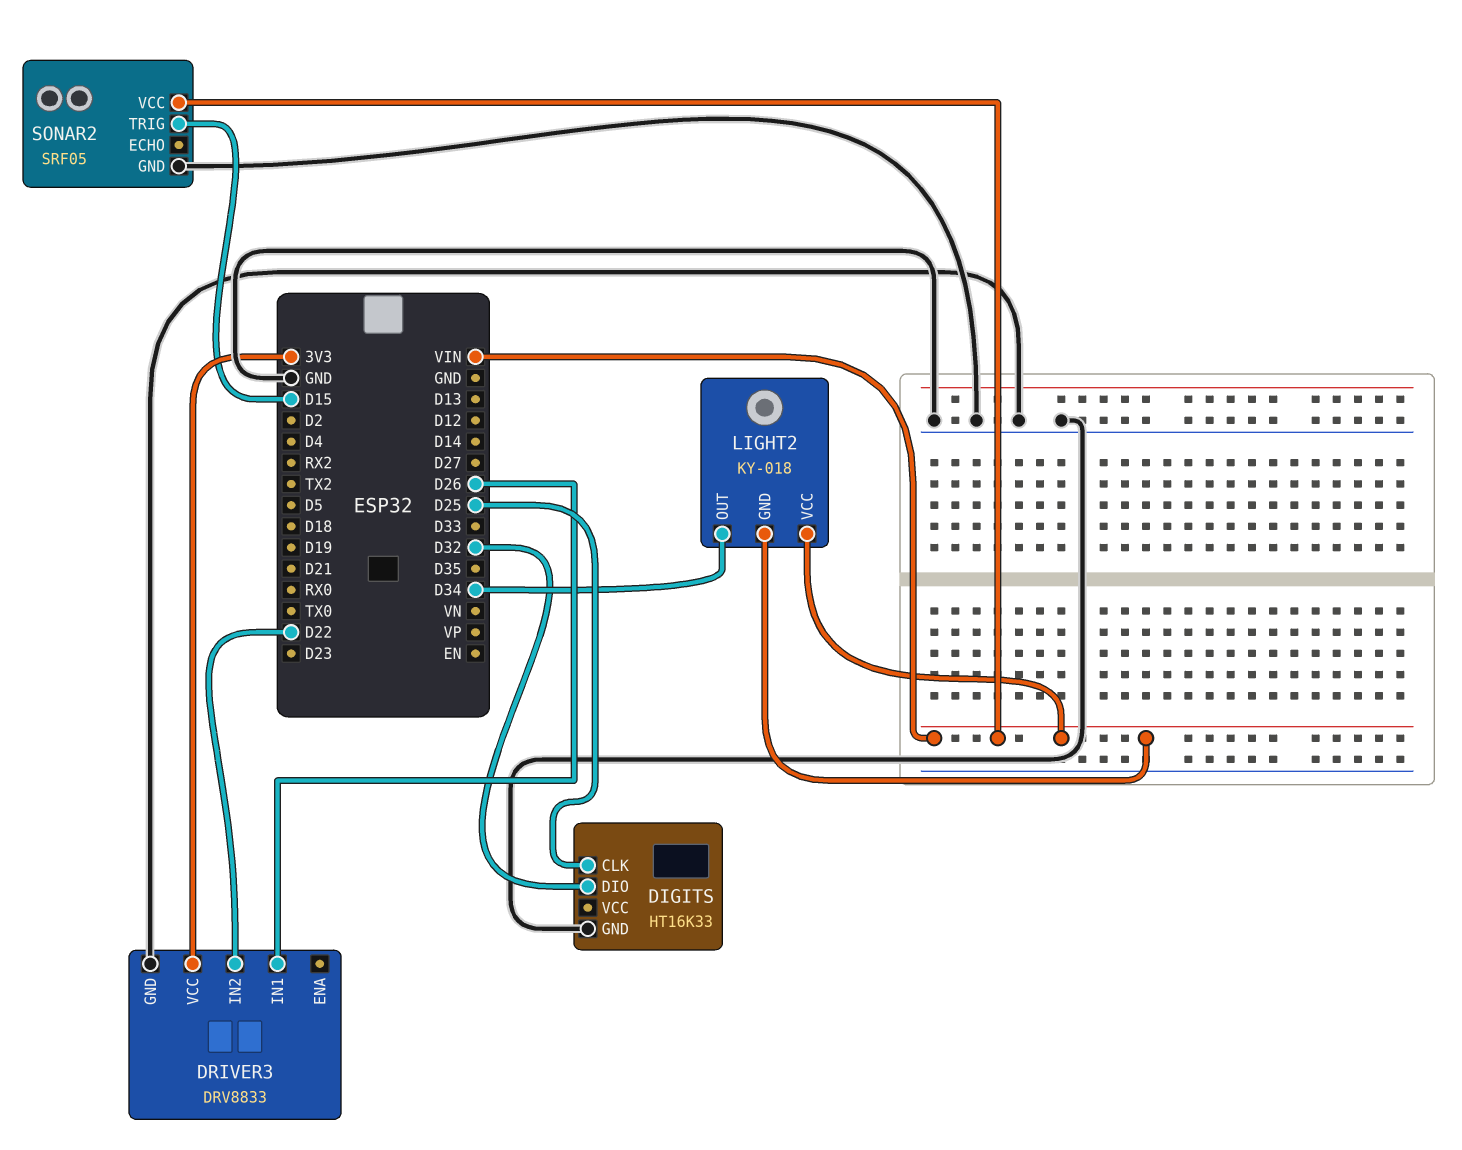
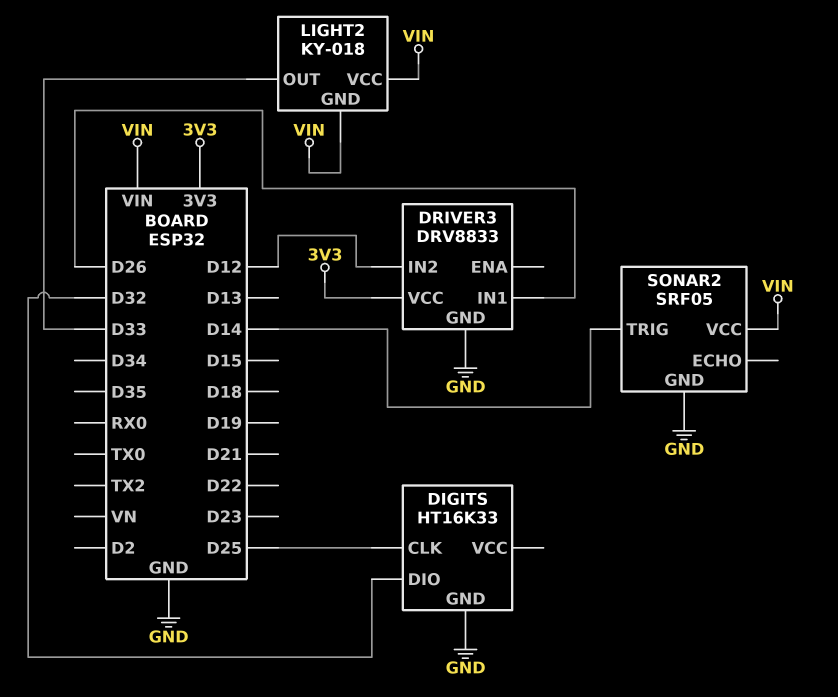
DRIVER3 pin IN2: D22 -> D12
LIGHT2 pin OUT: D34 -> D33
SONAR2 pin TRIG: D15 -> D14

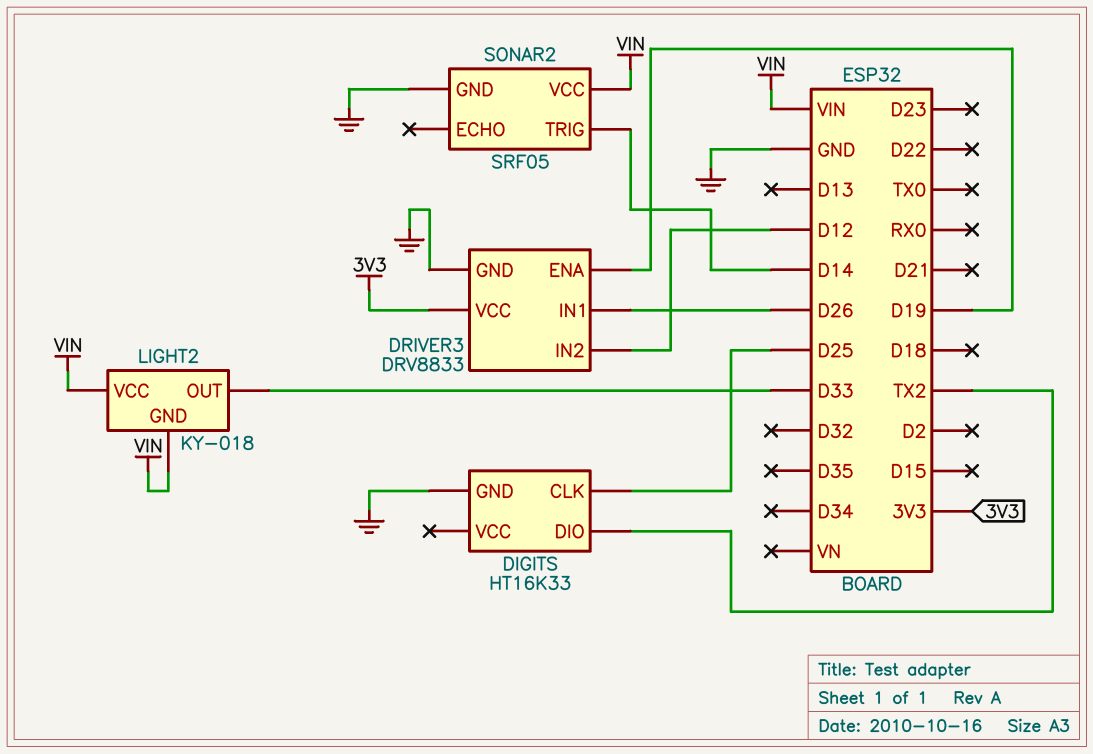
DIGITS pin DIO: D32 -> TX2
DRIVER3 pin ENA: none -> D19

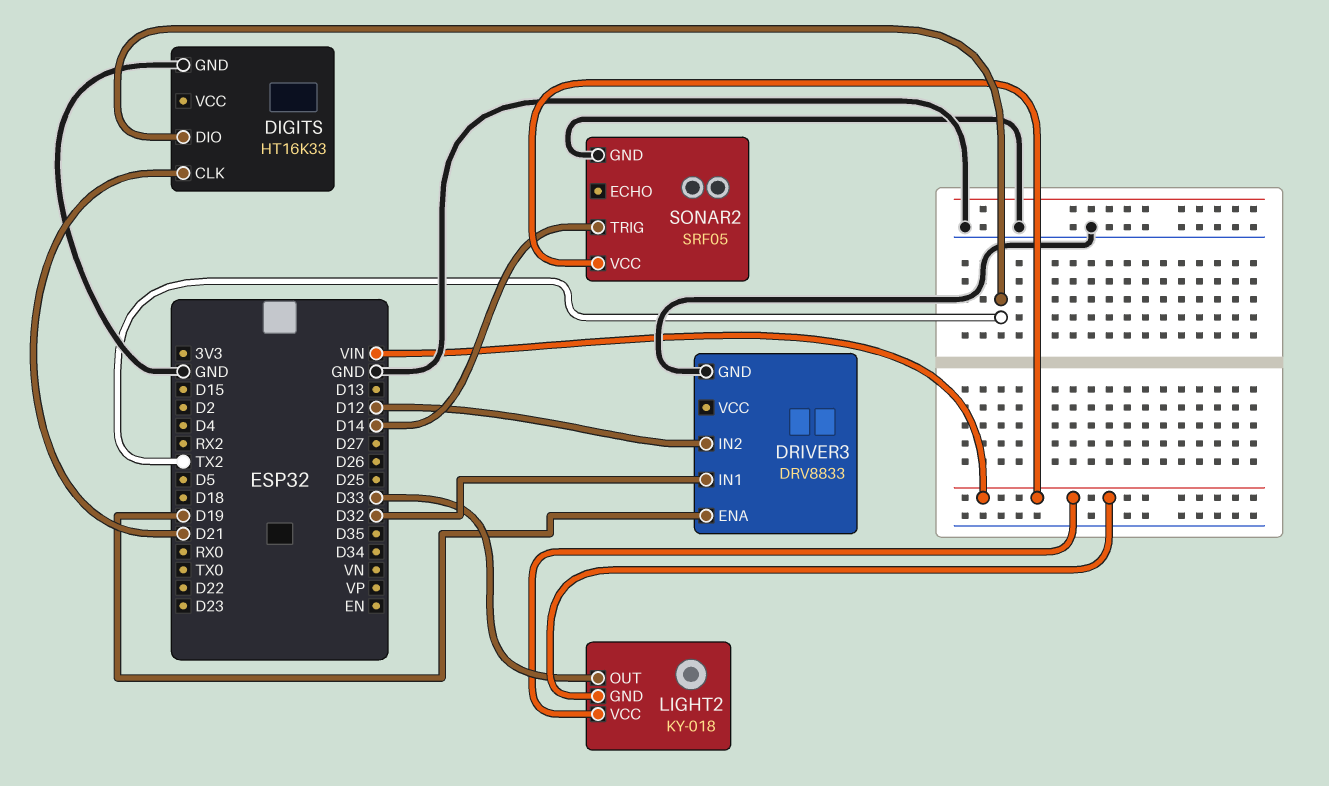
DIGITS pin CLK: D25 -> D21
DRIVER3 pin IN1: D26 -> D32
DRIVER3 pin VCC: 3V3 -> none

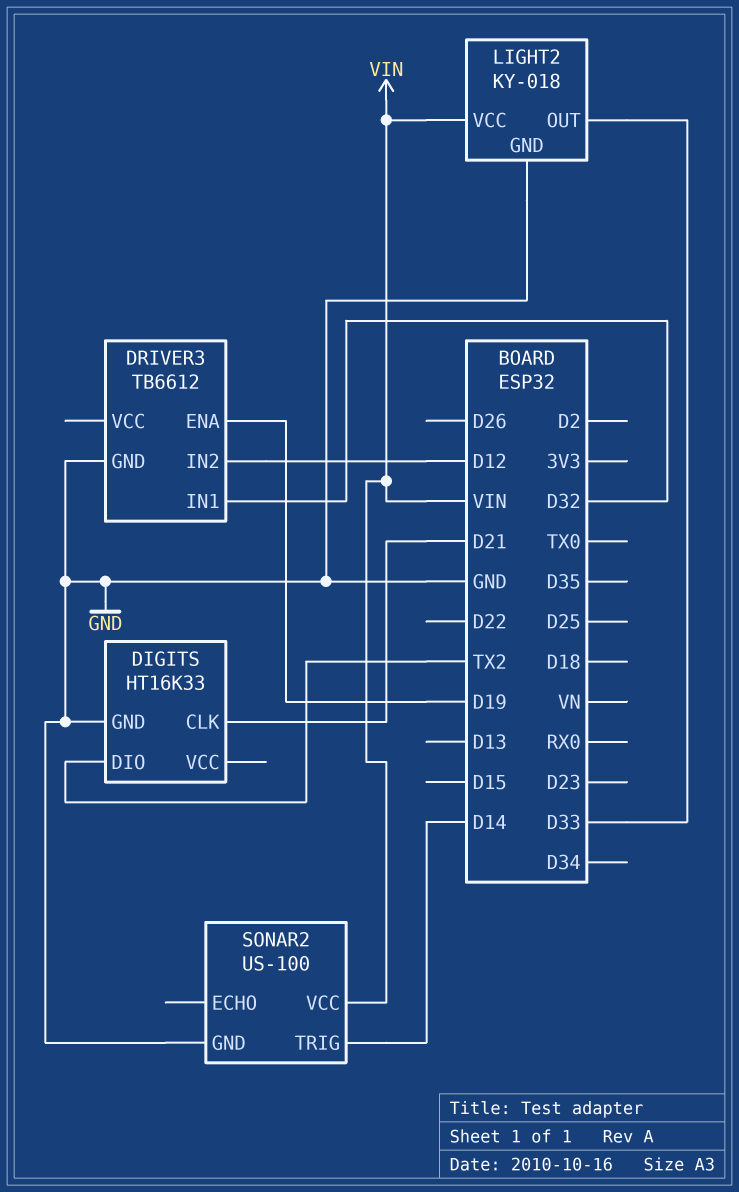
DRIVER3: DRV8833 -> TB6612
LIGHT2 pin GND: VIN -> GND
SONAR2: SRF05 -> US-100

